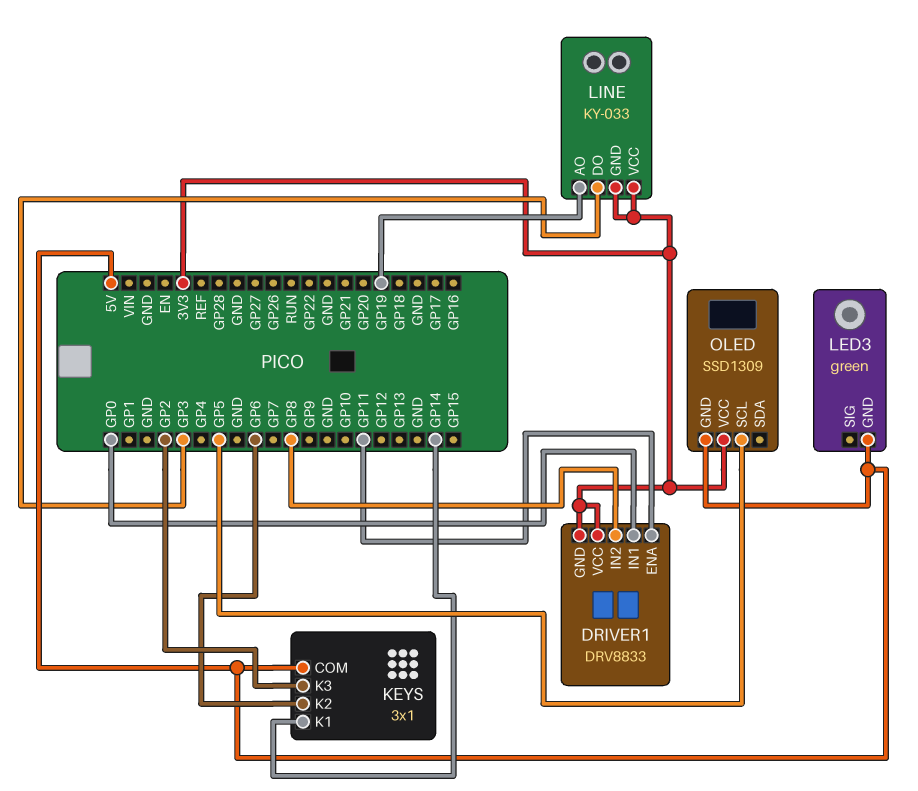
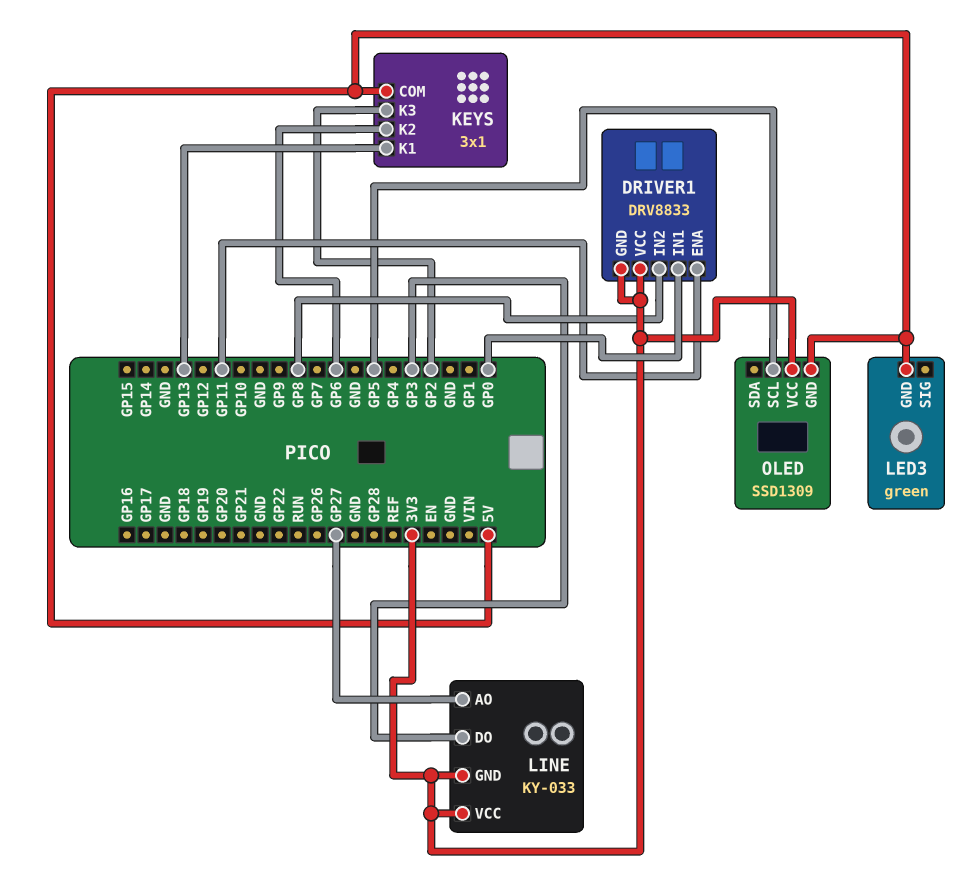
KEYS pin K1: GP14 -> GP13
LINE pin AO: GP19 -> GP27

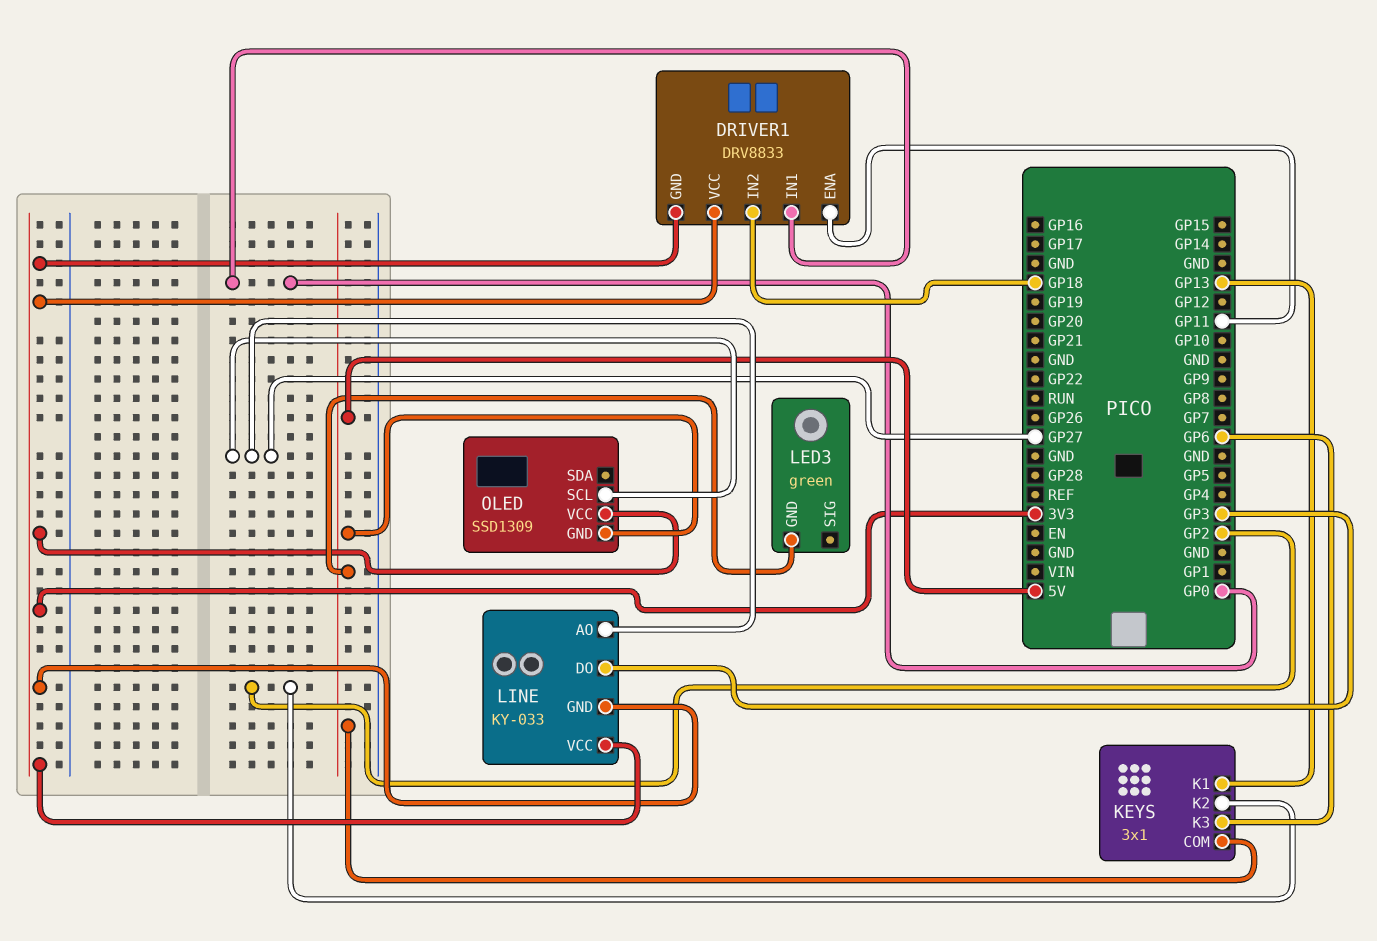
DRIVER1 pin IN2: GP8 -> GP18
KEYS pin K2: GP6 -> GP2
KEYS pin K3: GP2 -> GP6
OLED pin SCL: GP5 -> GP27

